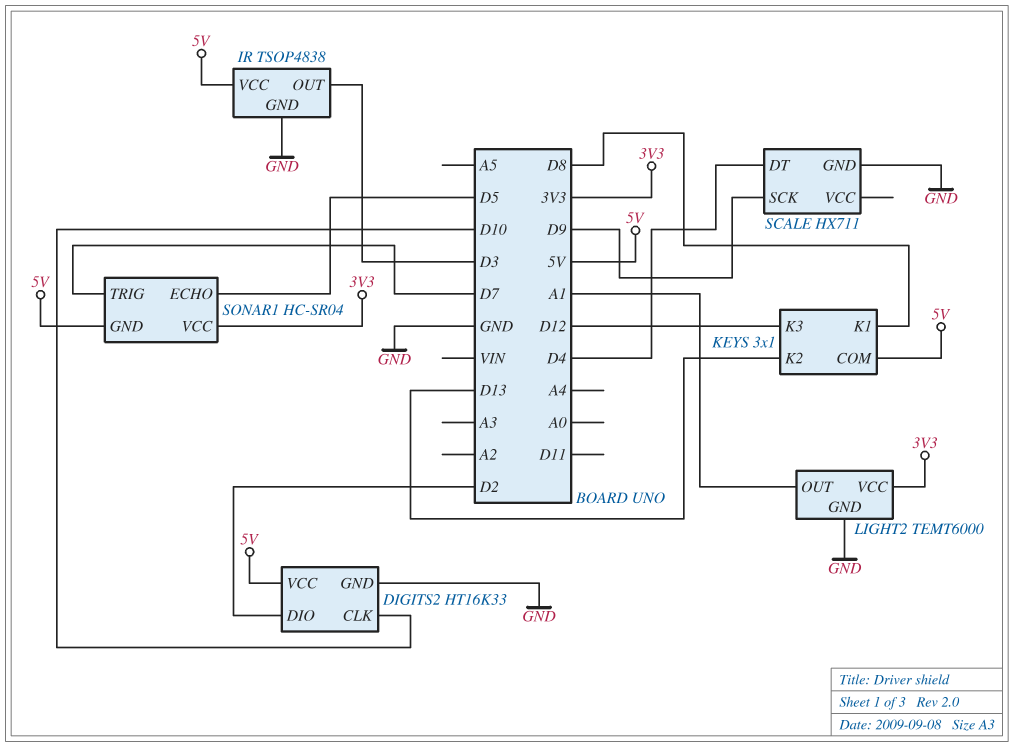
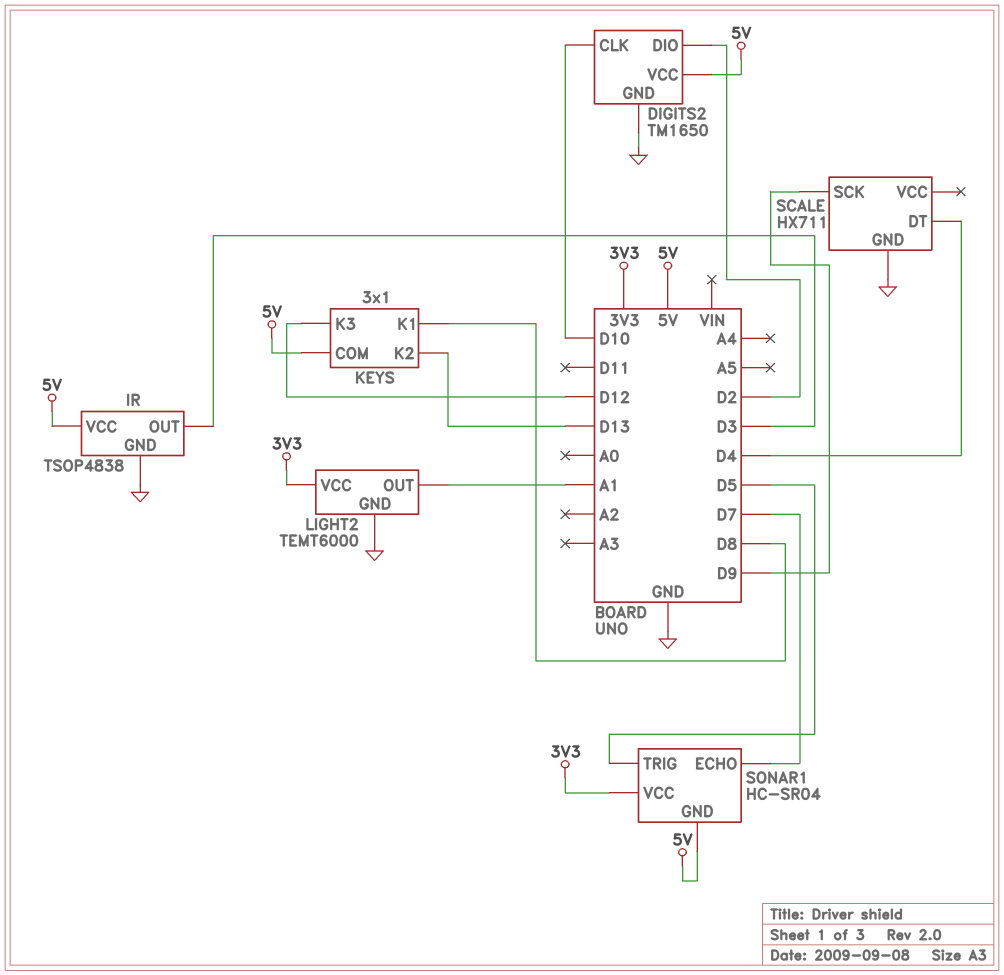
DIGITS2: HT16K33 -> TM1650
SONAR1 pin ECHO: D5 -> D7
SONAR1 pin TRIG: D7 -> D5

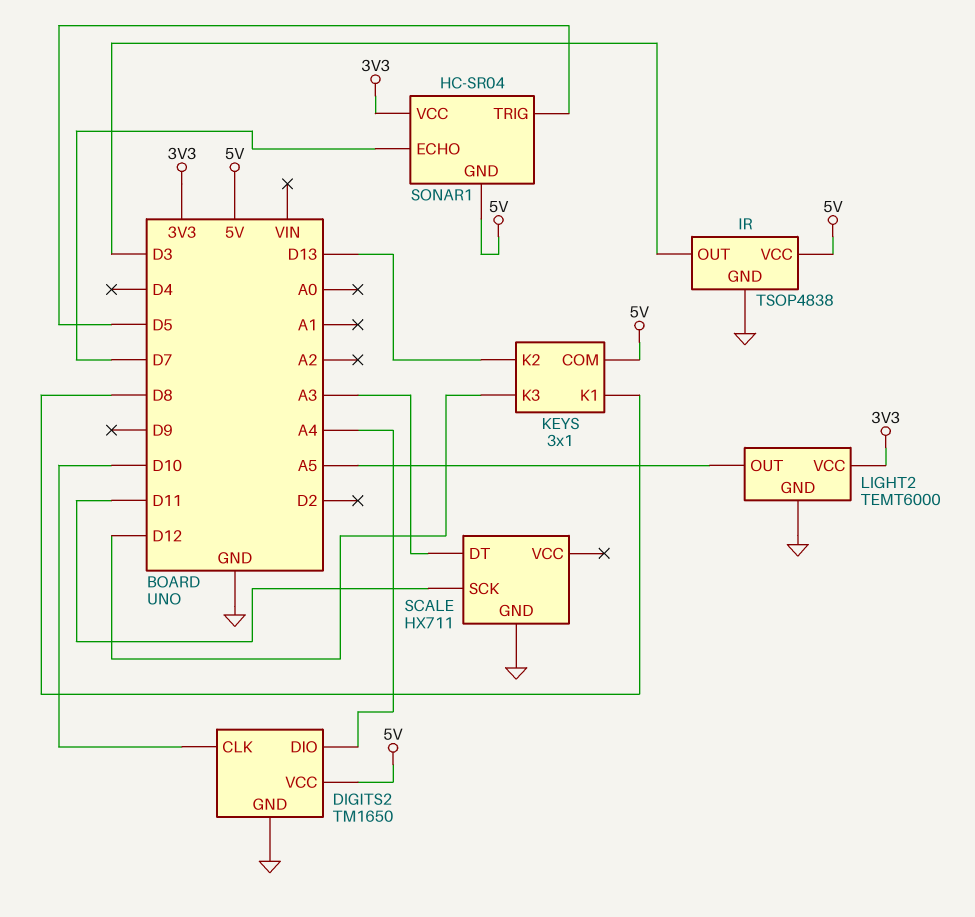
DIGITS2 pin DIO: D2 -> A4
LIGHT2 pin OUT: A1 -> A5
SCALE pin DT: D4 -> A3
SCALE pin SCK: D9 -> D11

